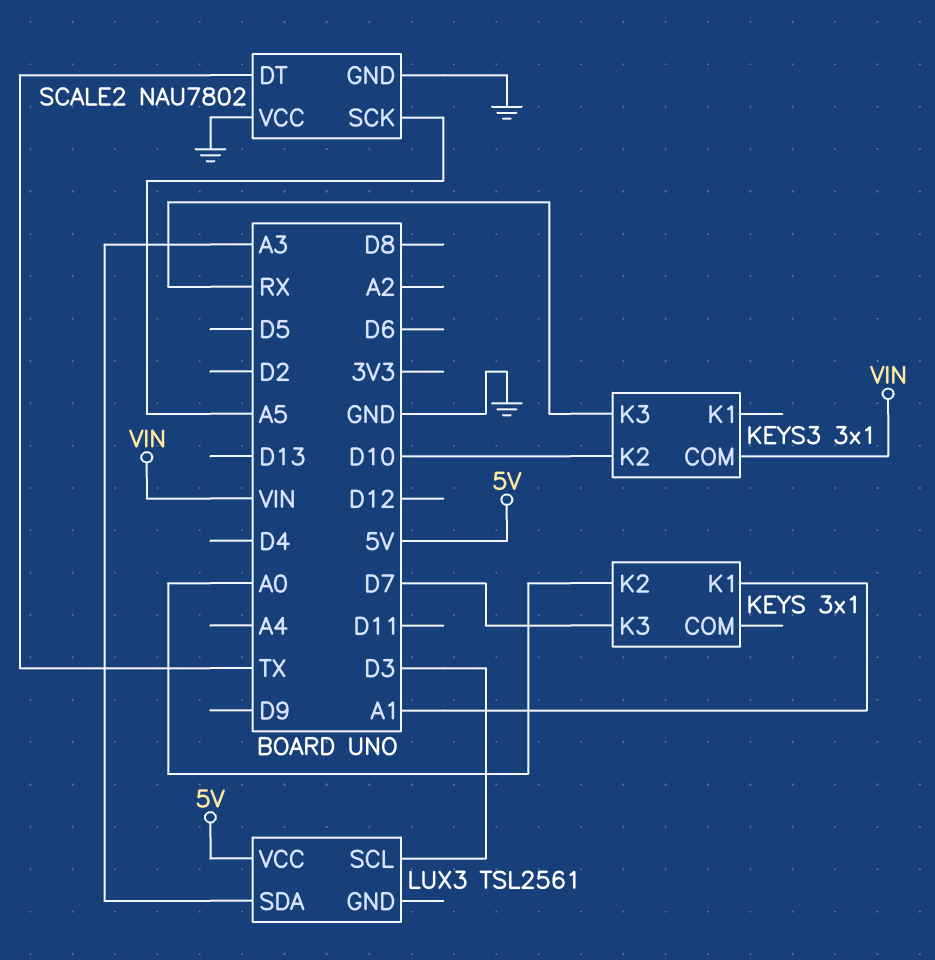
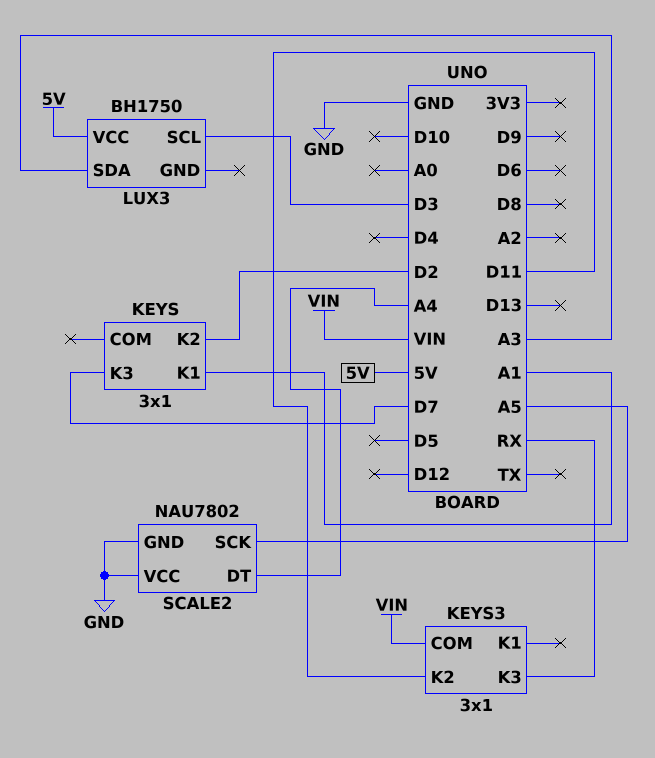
KEYS pin K2: A0 -> D2
KEYS3 pin K2: D10 -> D11
LUX3: TSL2561 -> BH1750
SCALE2 pin DT: TX -> A4

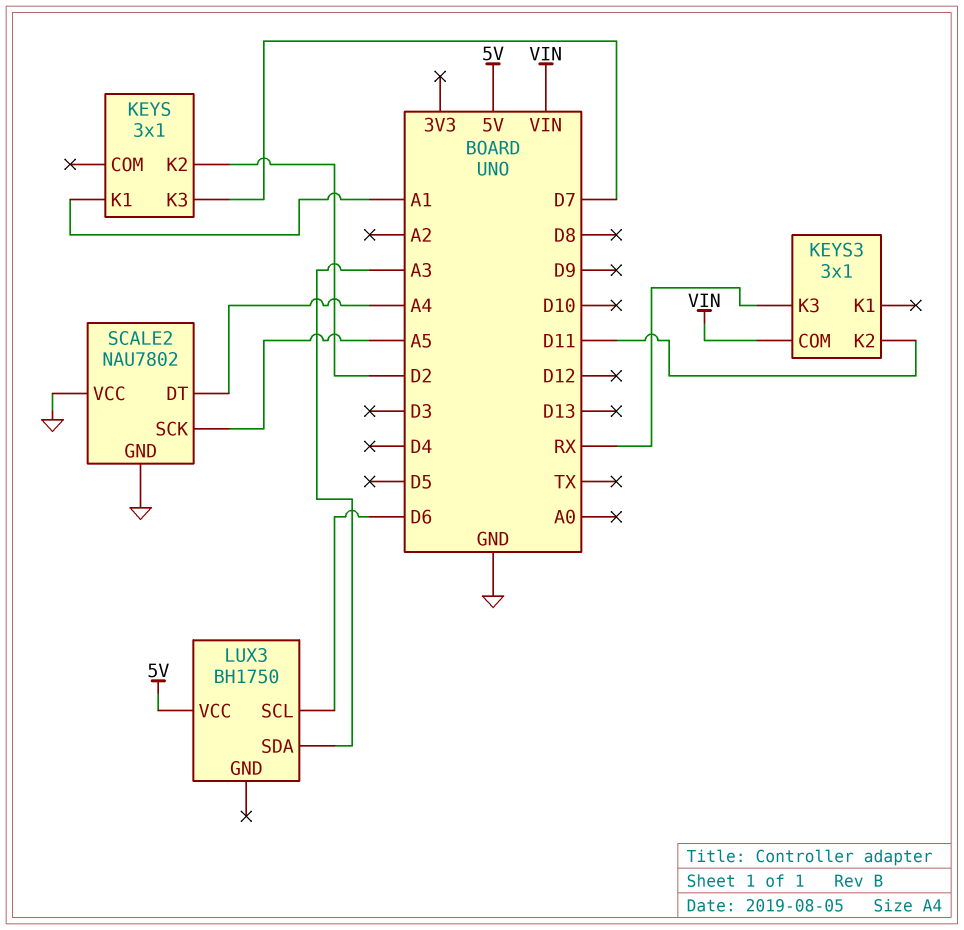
LUX3 pin SCL: D3 -> D6

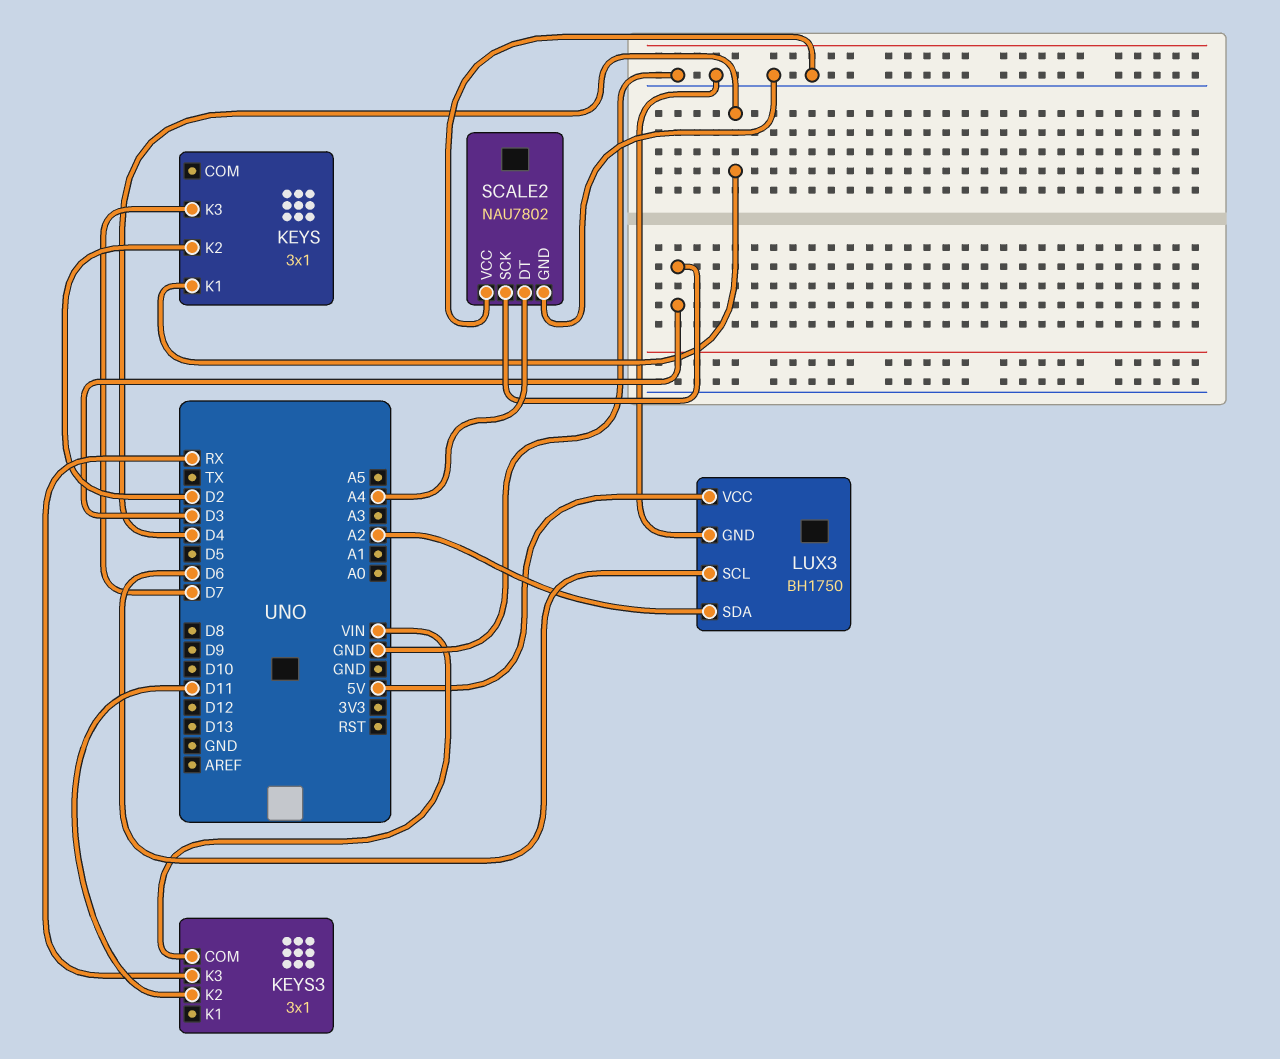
KEYS pin K1: A1 -> D4
LUX3 pin GND: none -> GND
LUX3 pin SDA: A3 -> A2
SCALE2 pin SCK: A5 -> D3

